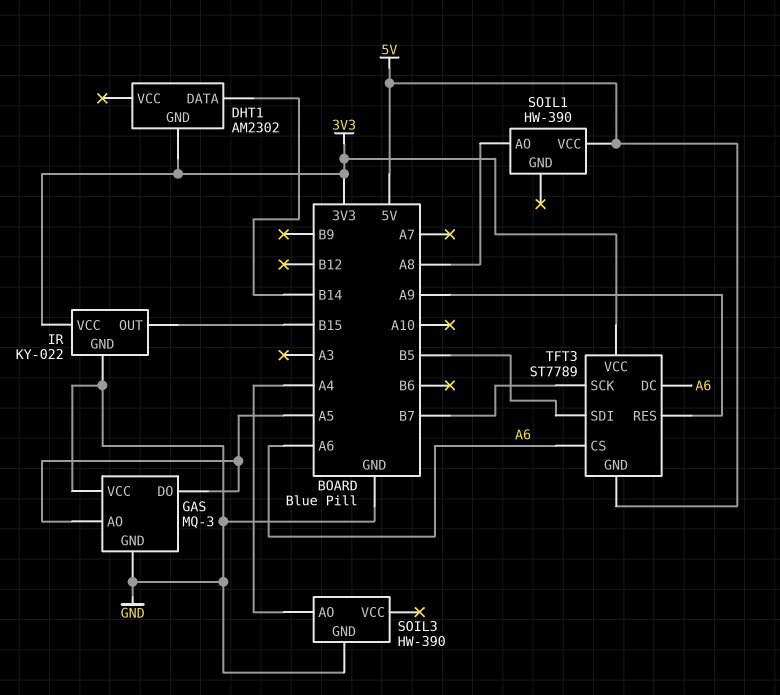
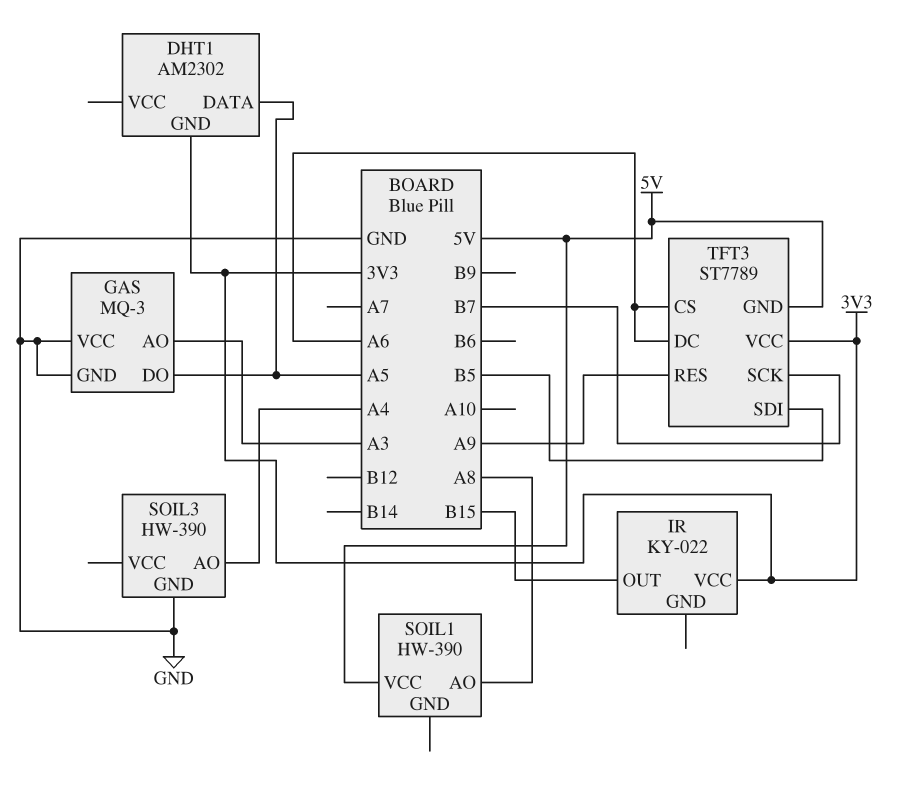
DHT1 pin DATA: B14 -> A5
GAS pin AO: A5 -> A3
IR pin GND: GND -> none

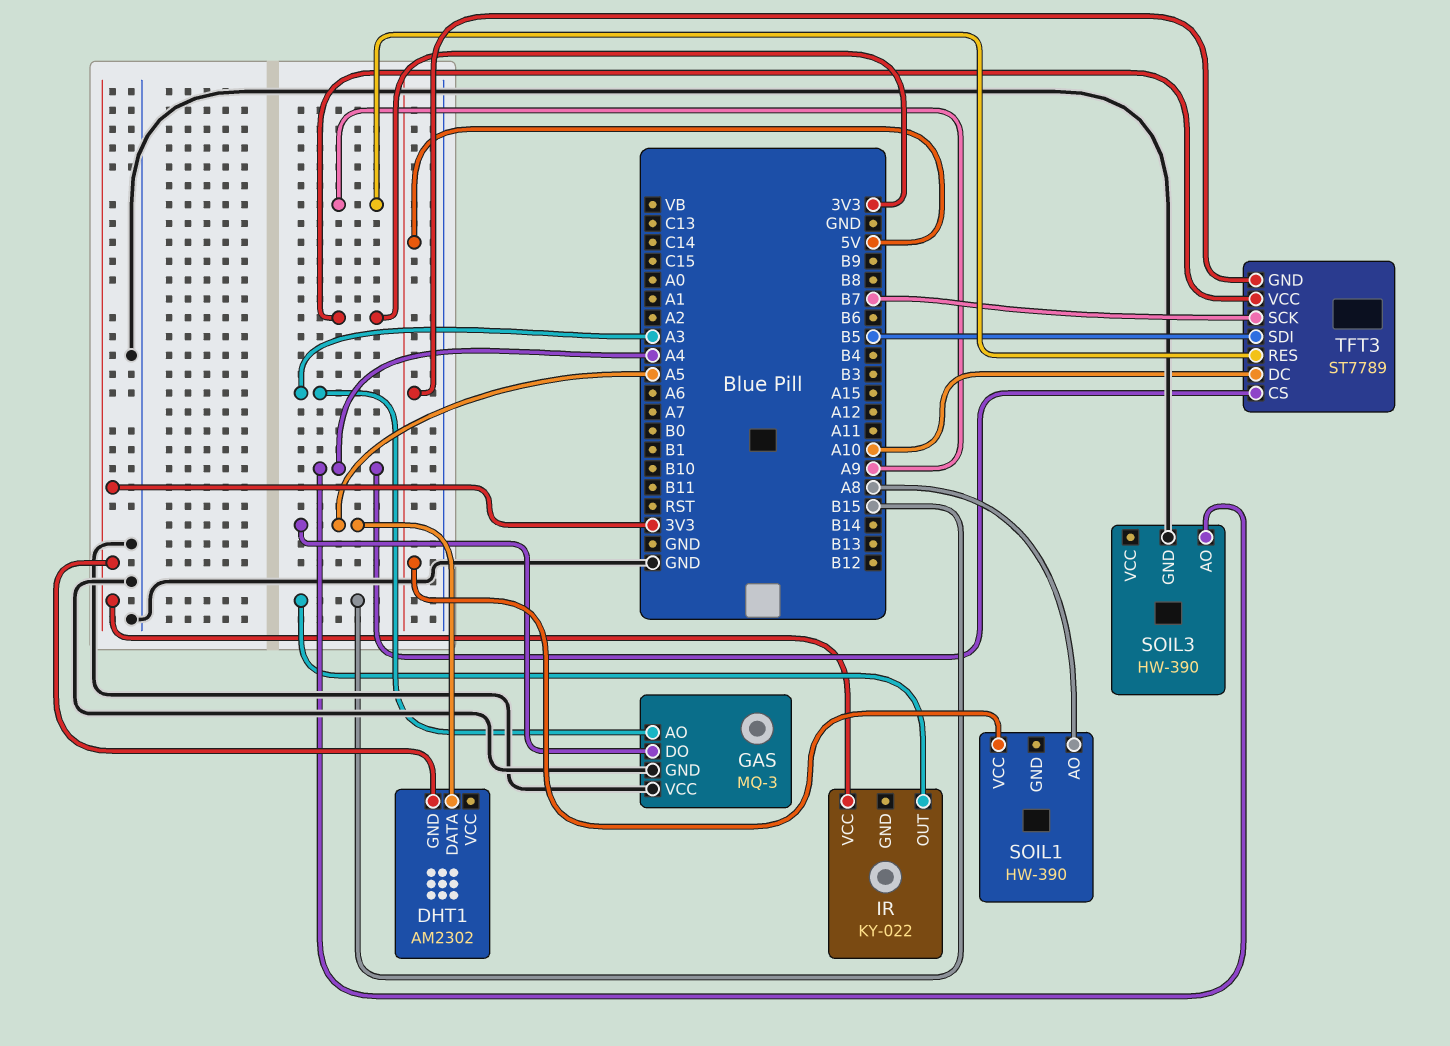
TFT3 pin CS: A6 -> A4
TFT3 pin DC: A6 -> A10

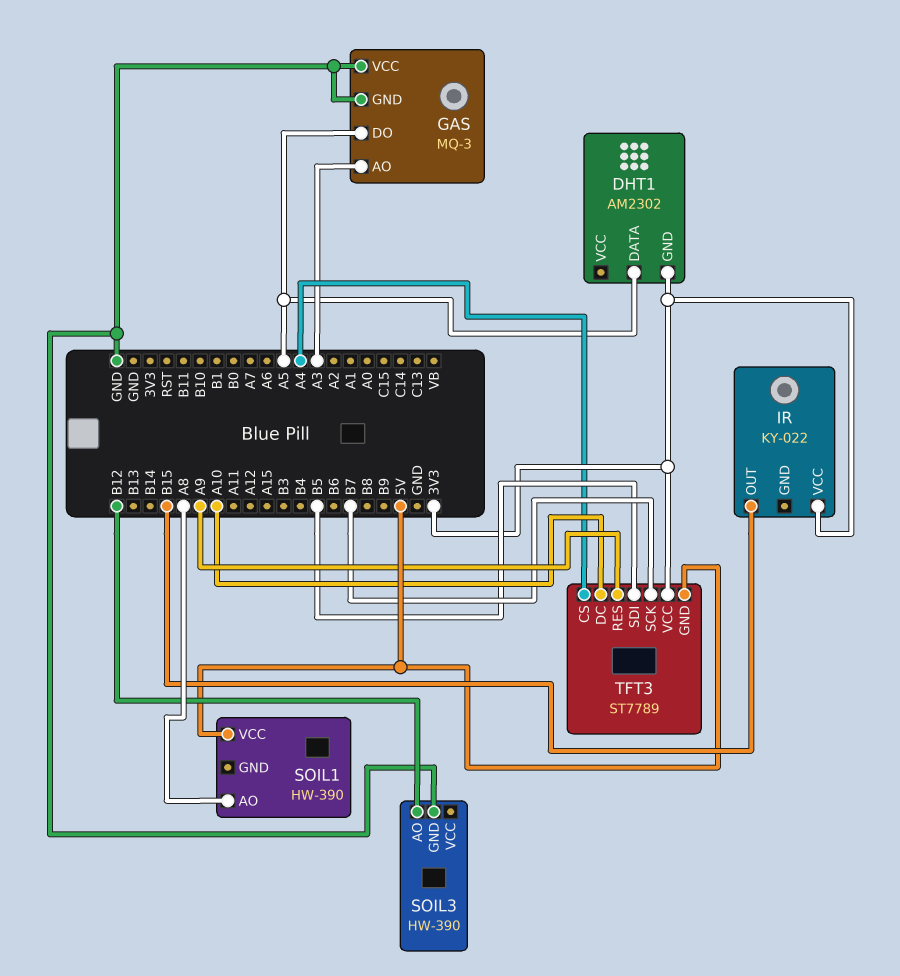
SOIL3 pin AO: A4 -> B12

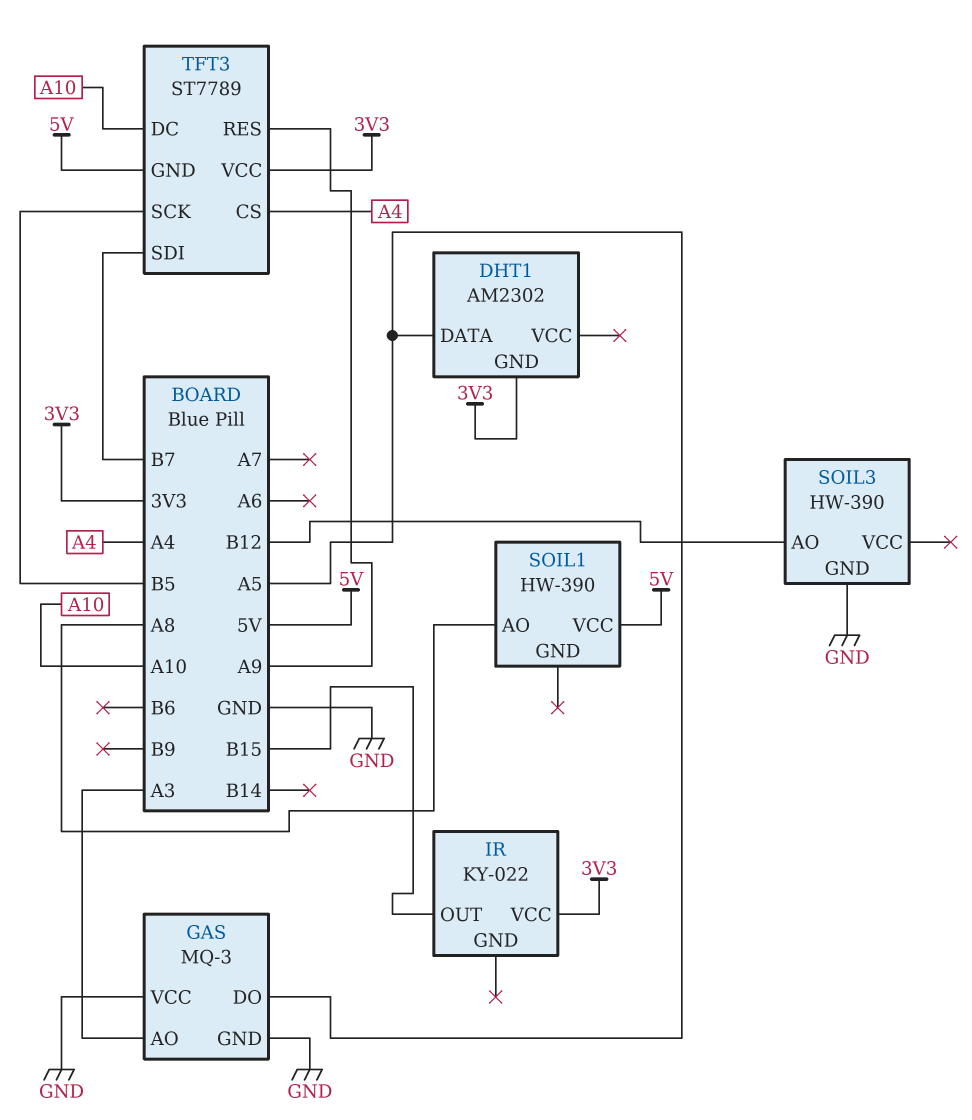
TFT3 pin SCK: B7 -> B5
TFT3 pin SDI: B5 -> B7

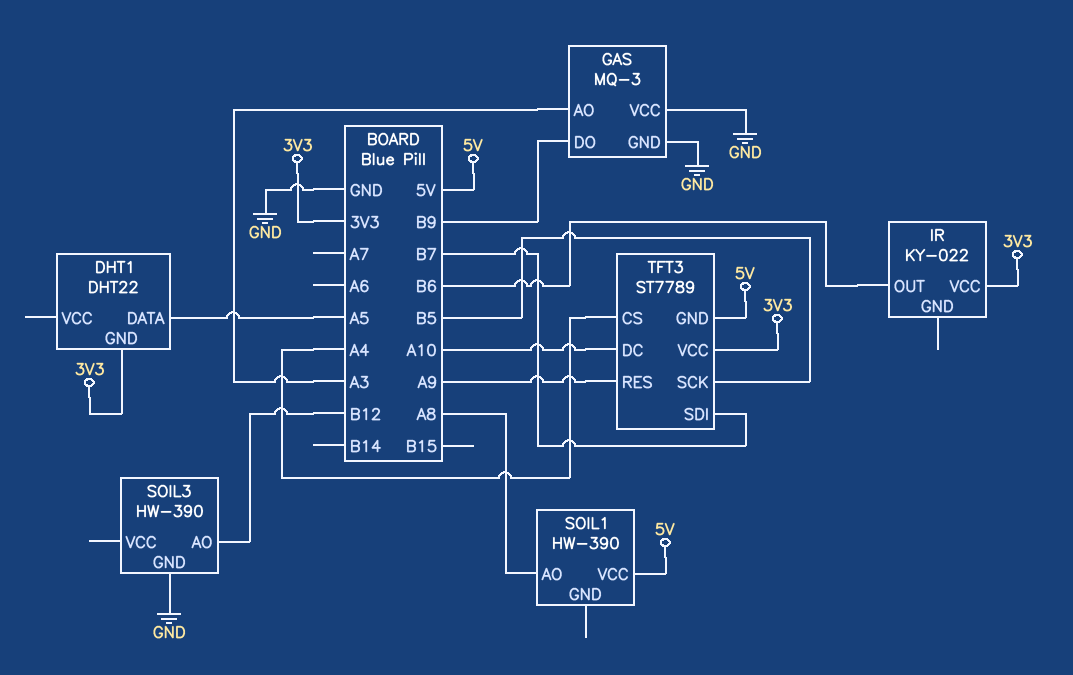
DHT1: AM2302 -> DHT22
GAS pin DO: A5 -> B9
IR pin OUT: B15 -> B6

